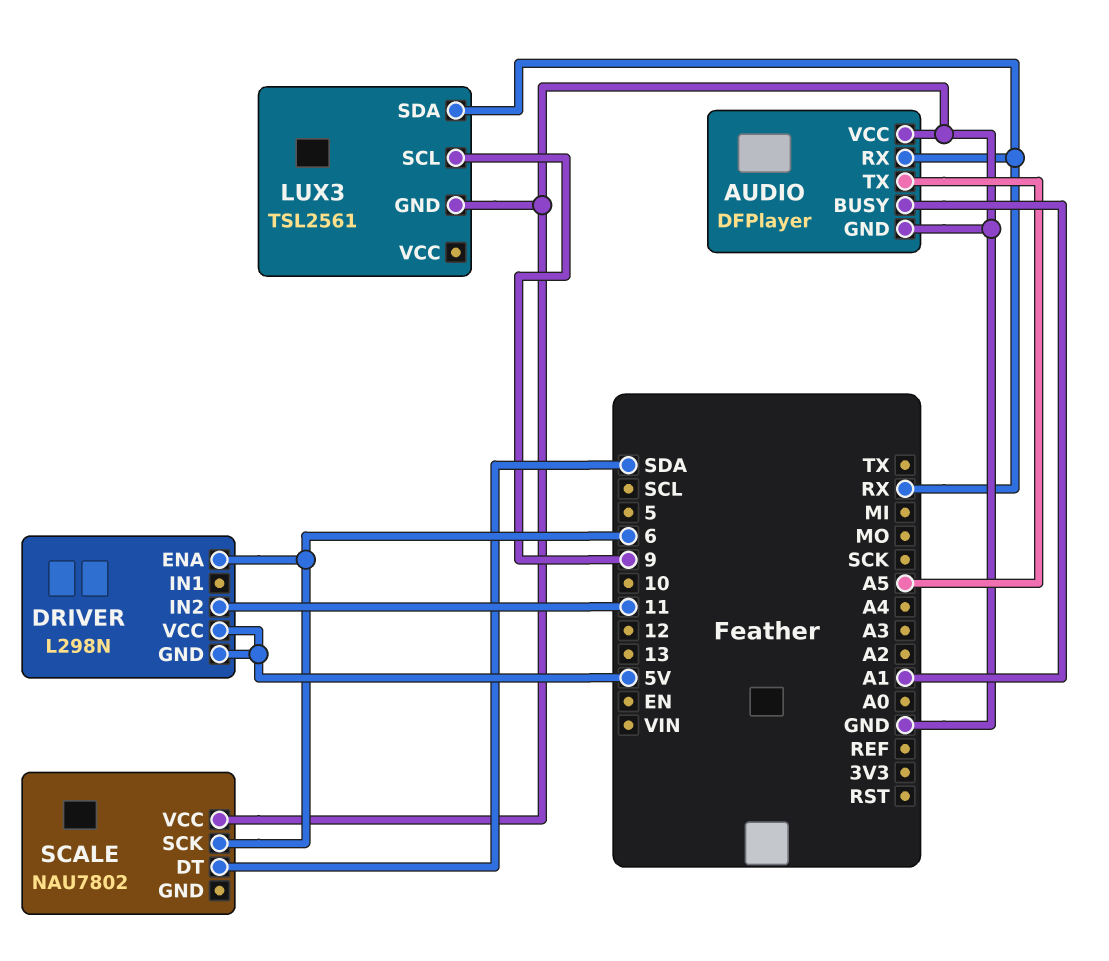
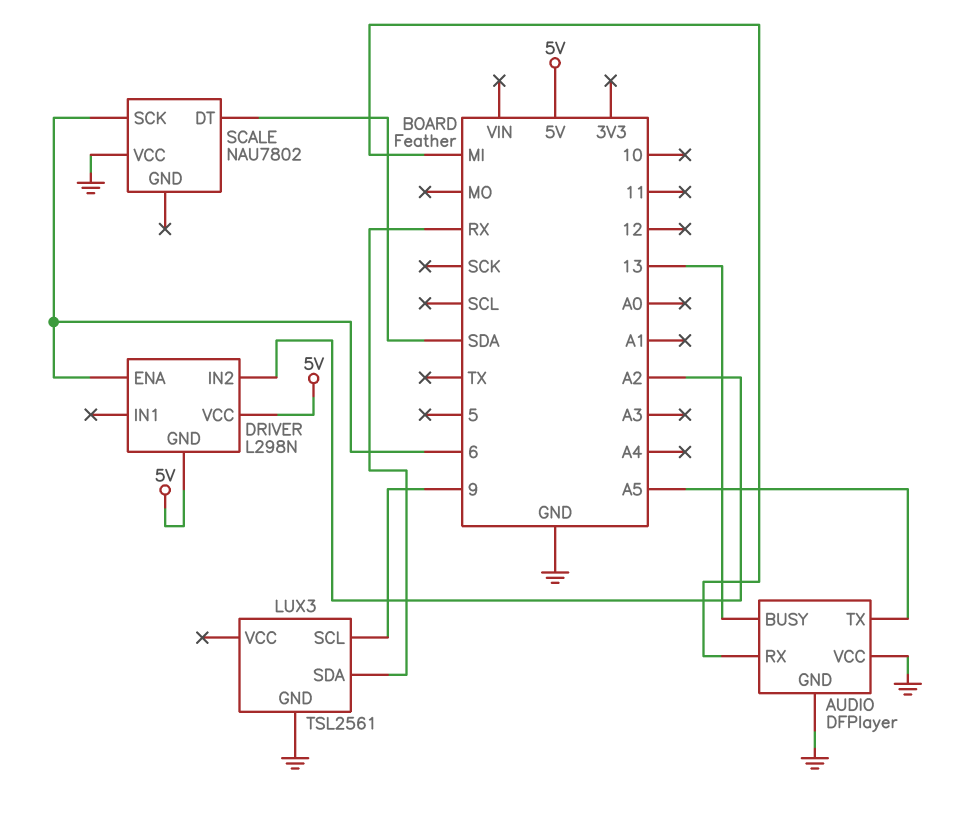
AUDIO pin BUSY: A1 -> 13
AUDIO pin RX: RX -> MI
DRIVER pin IN2: 11 -> A2

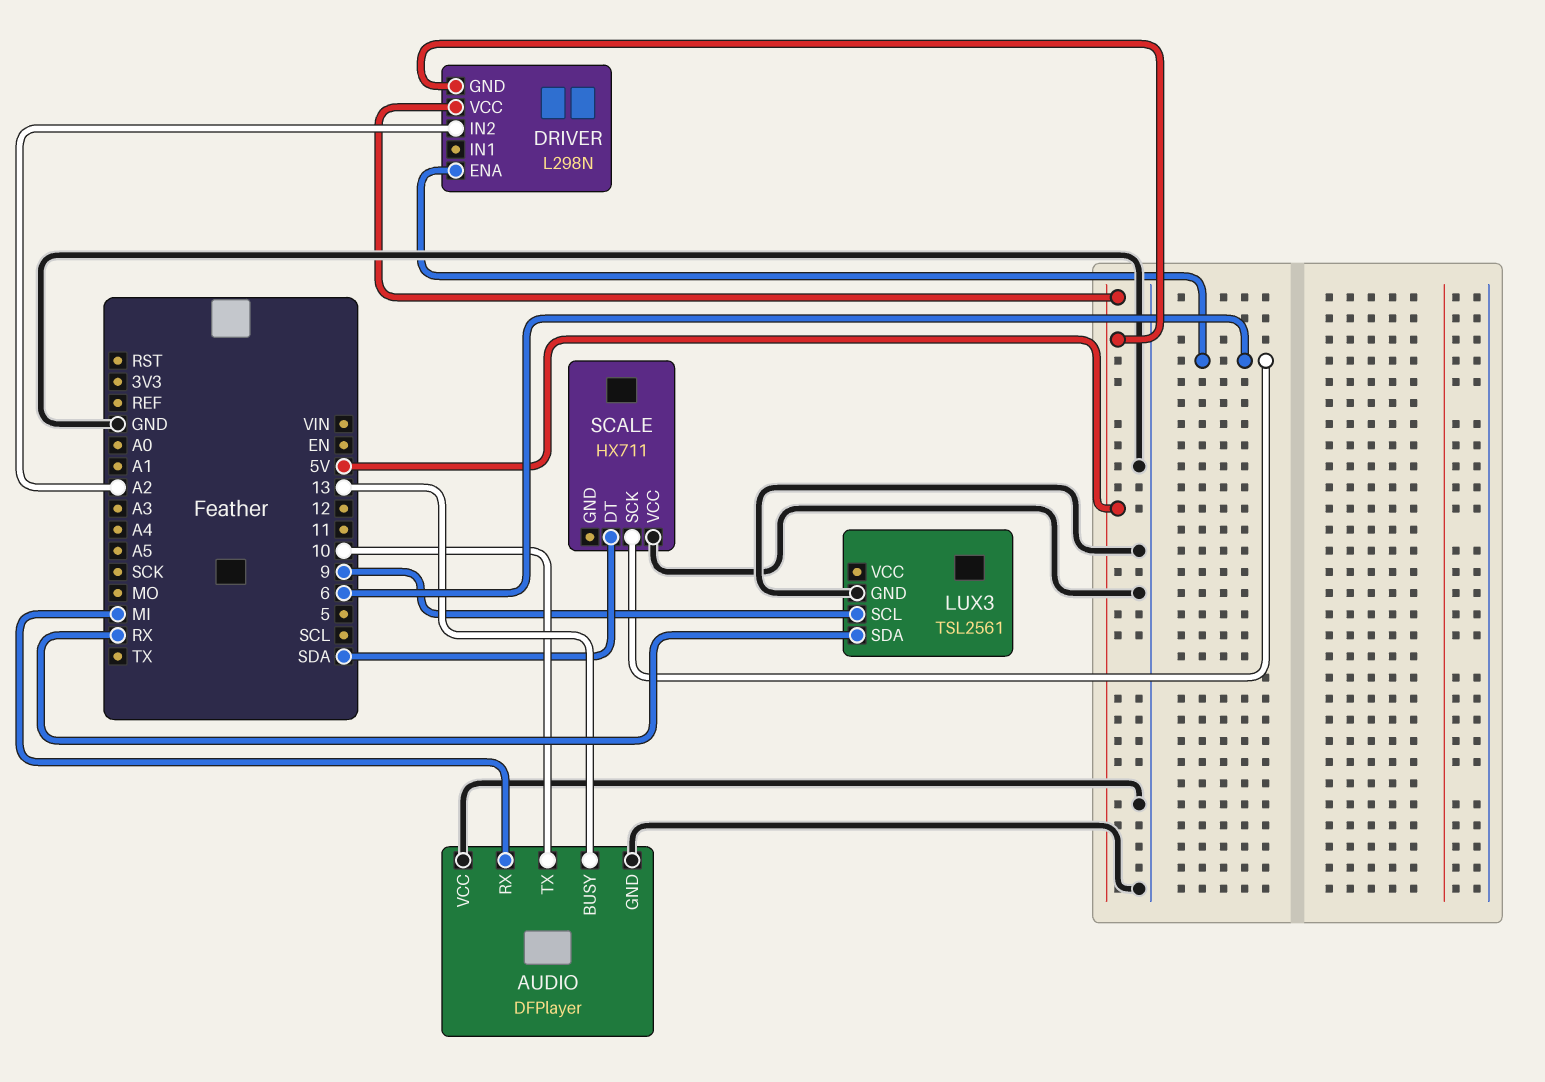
AUDIO pin TX: A5 -> 10
SCALE: NAU7802 -> HX711

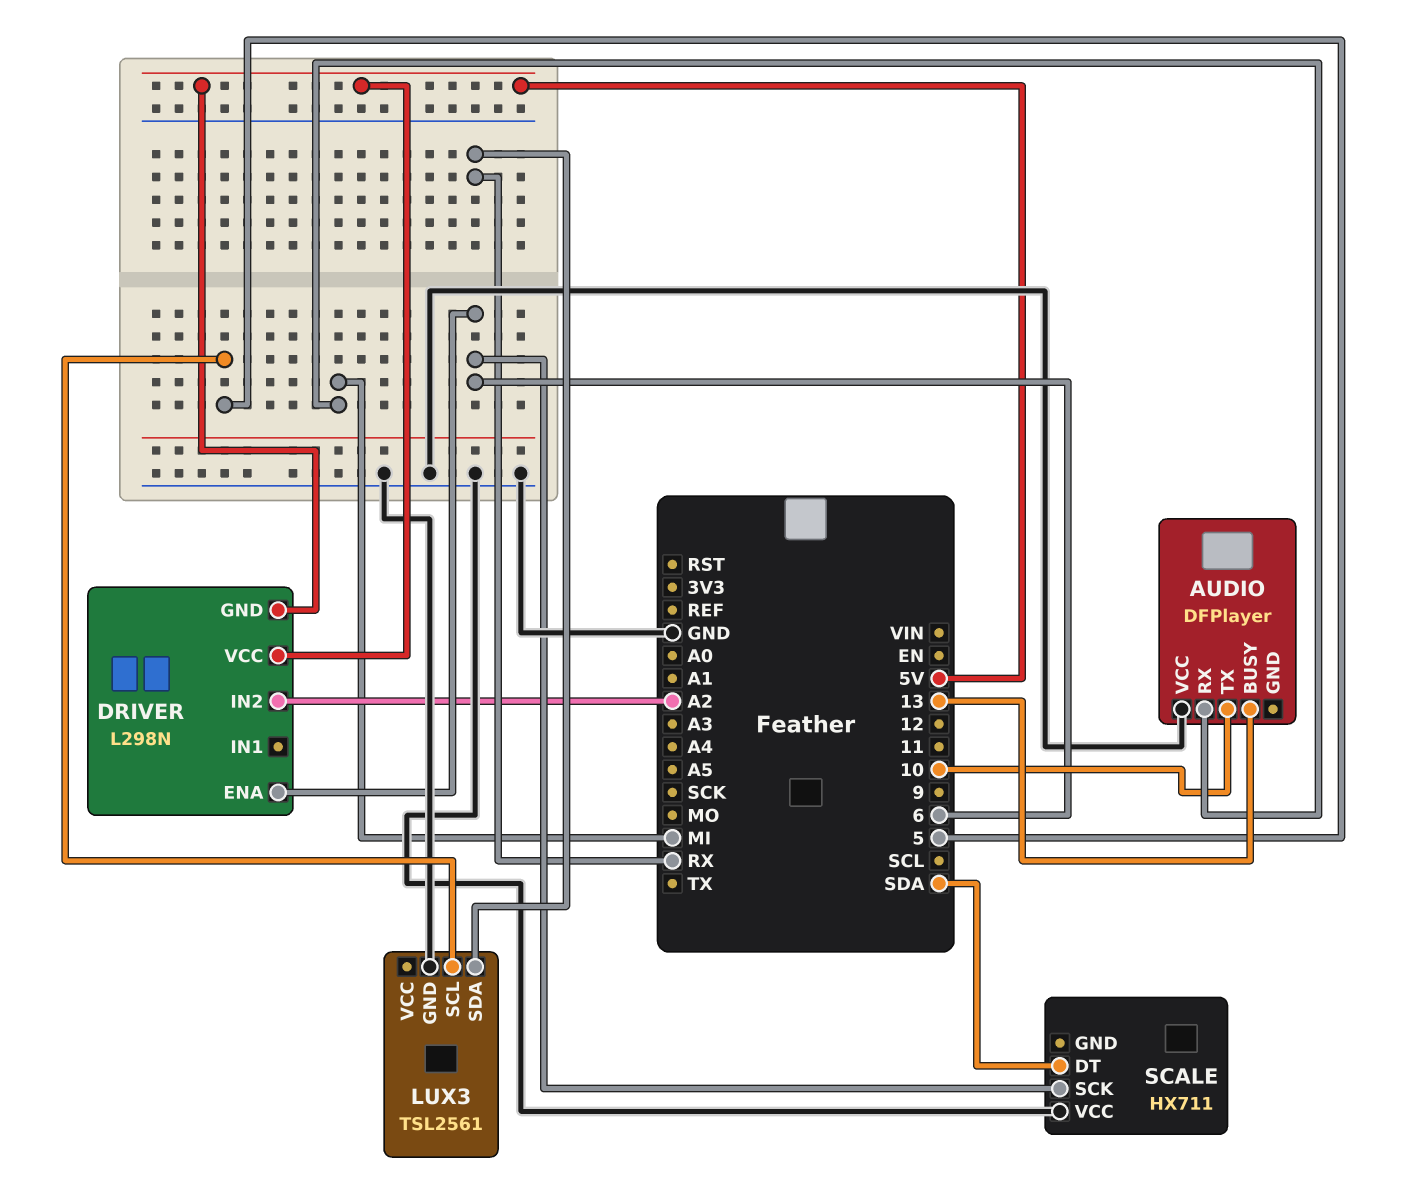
AUDIO pin GND: GND -> none
LUX3 pin SCL: 9 -> 5

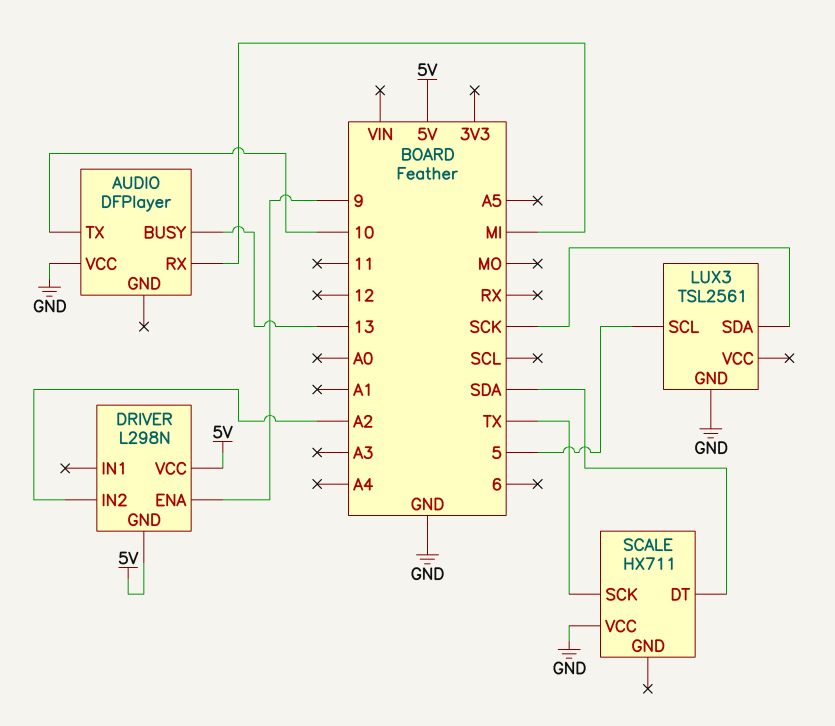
DRIVER pin ENA: 6 -> 9
LUX3 pin SDA: RX -> SCK
SCALE pin SCK: 6 -> TX

